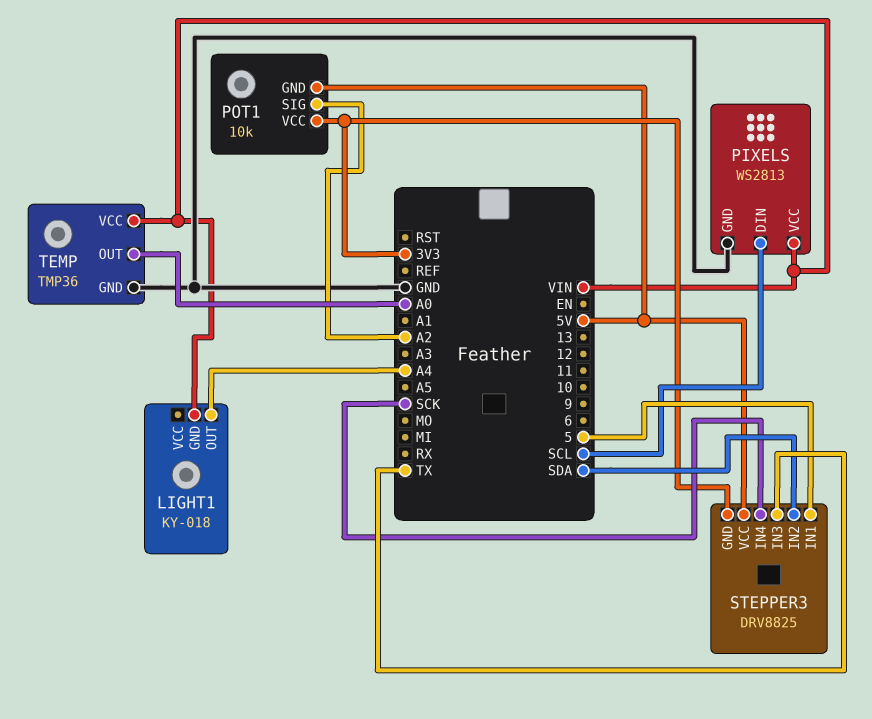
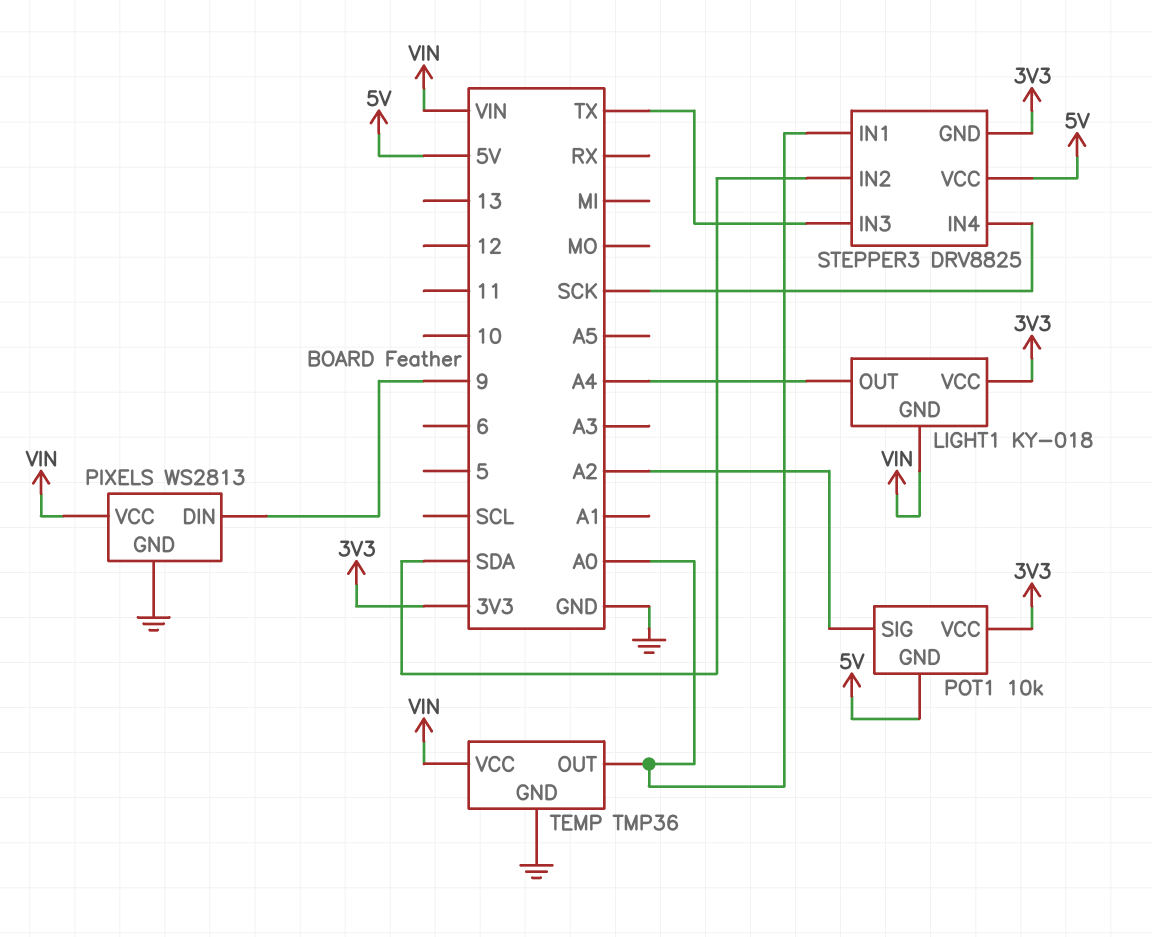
LIGHT1 pin VCC: none -> 3V3
PIXELS pin DIN: SCL -> 9
STEPPER3 pin IN1: 5 -> A0

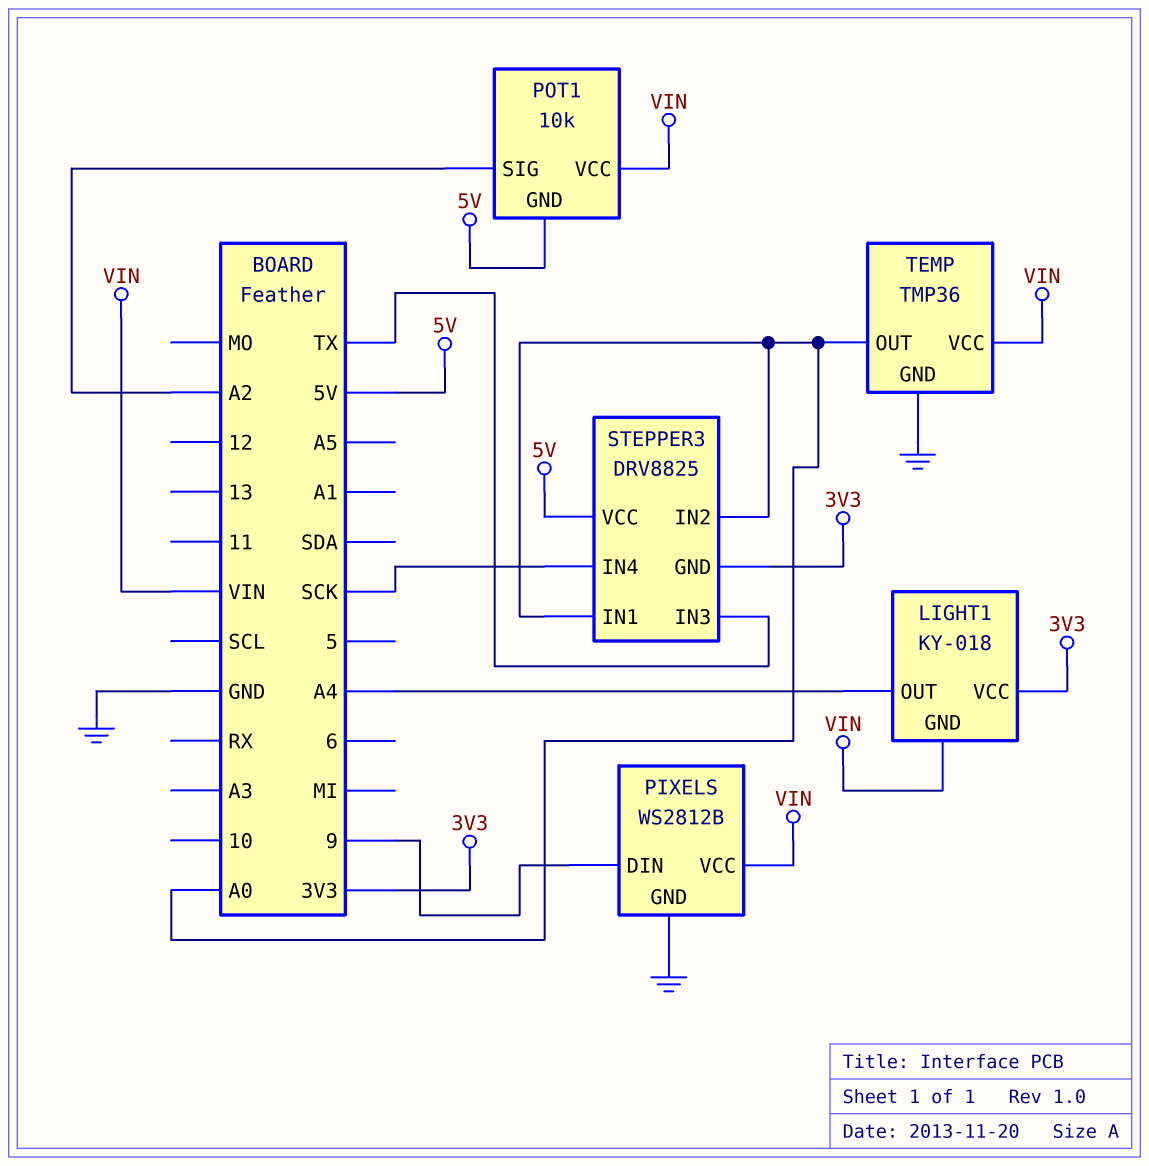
PIXELS: WS2813 -> WS2812B
POT1 pin VCC: 3V3 -> VIN
STEPPER3 pin IN2: SDA -> A0

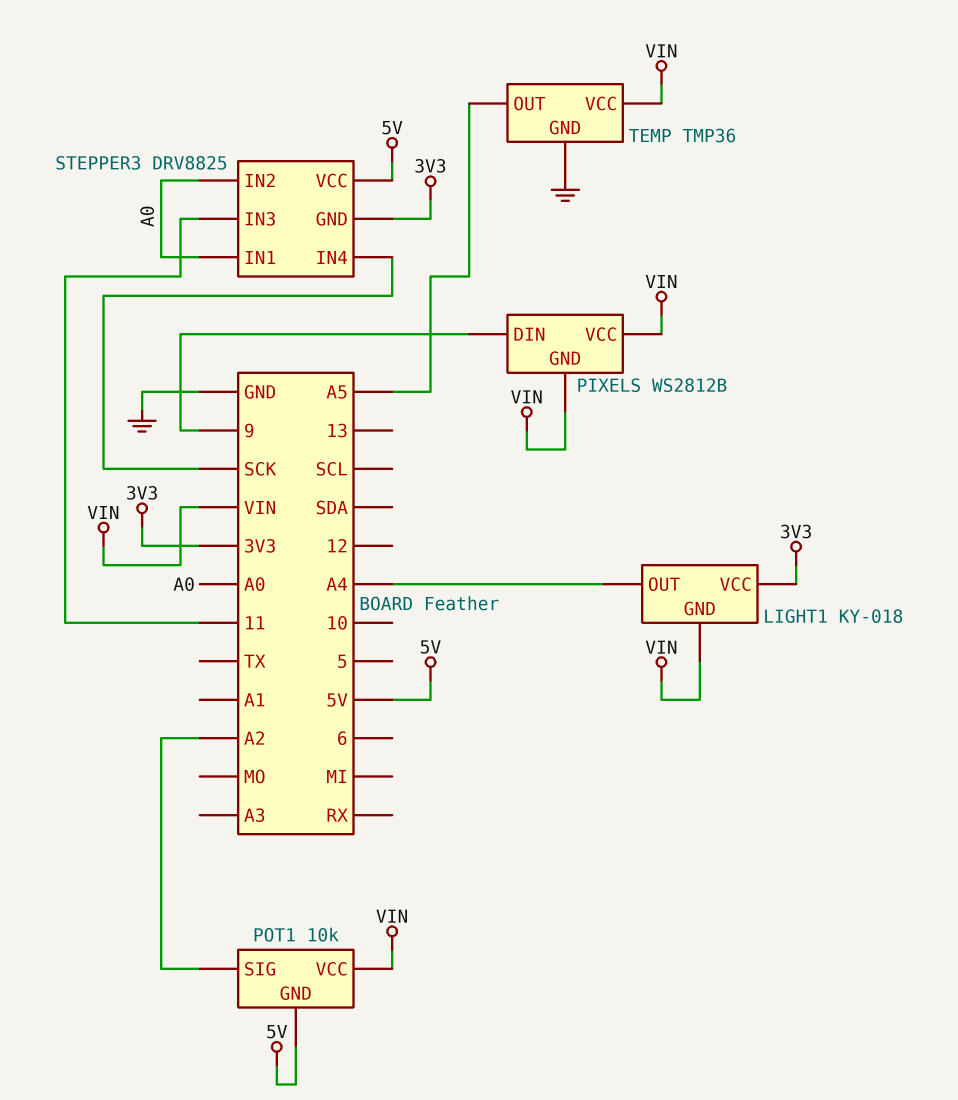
PIXELS pin GND: GND -> VIN
STEPPER3 pin IN3: TX -> 11
TEMP pin OUT: A0 -> A5

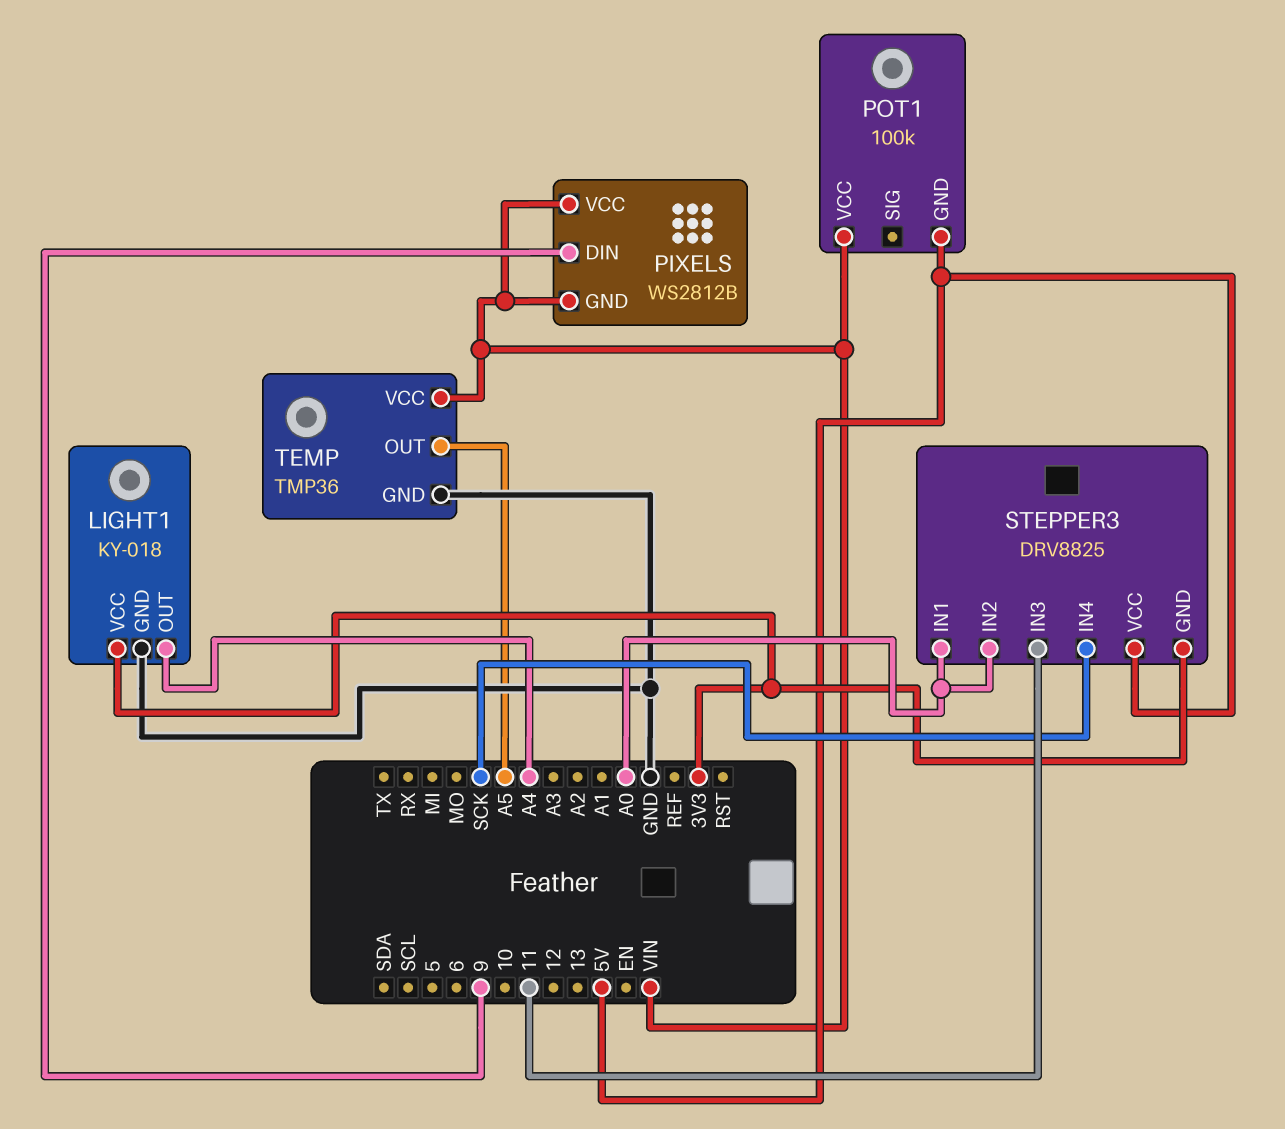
LIGHT1 pin GND: VIN -> GND
POT1: 10k -> 100k
POT1 pin SIG: A2 -> none

